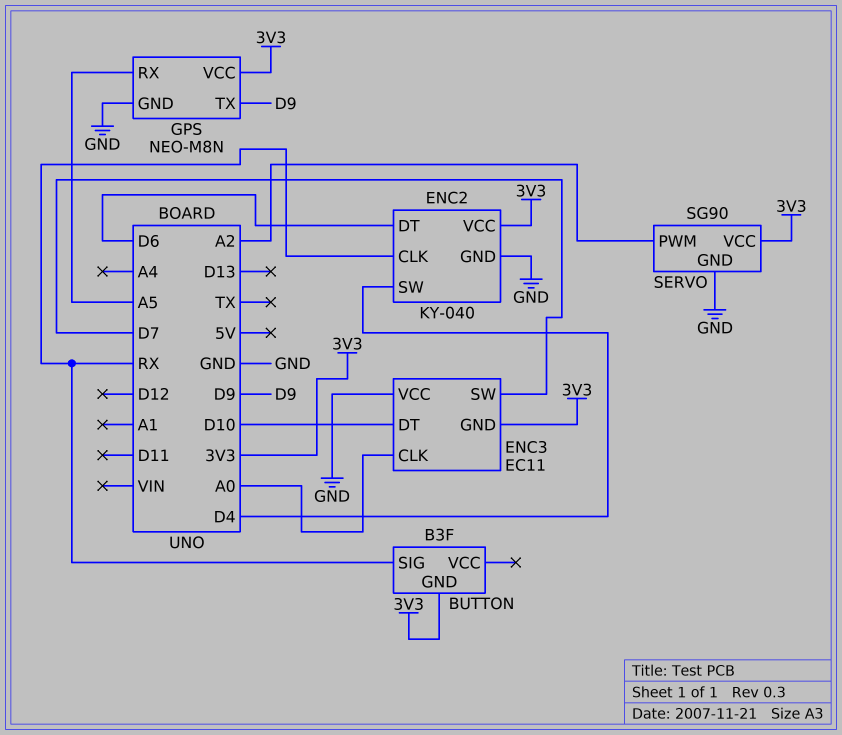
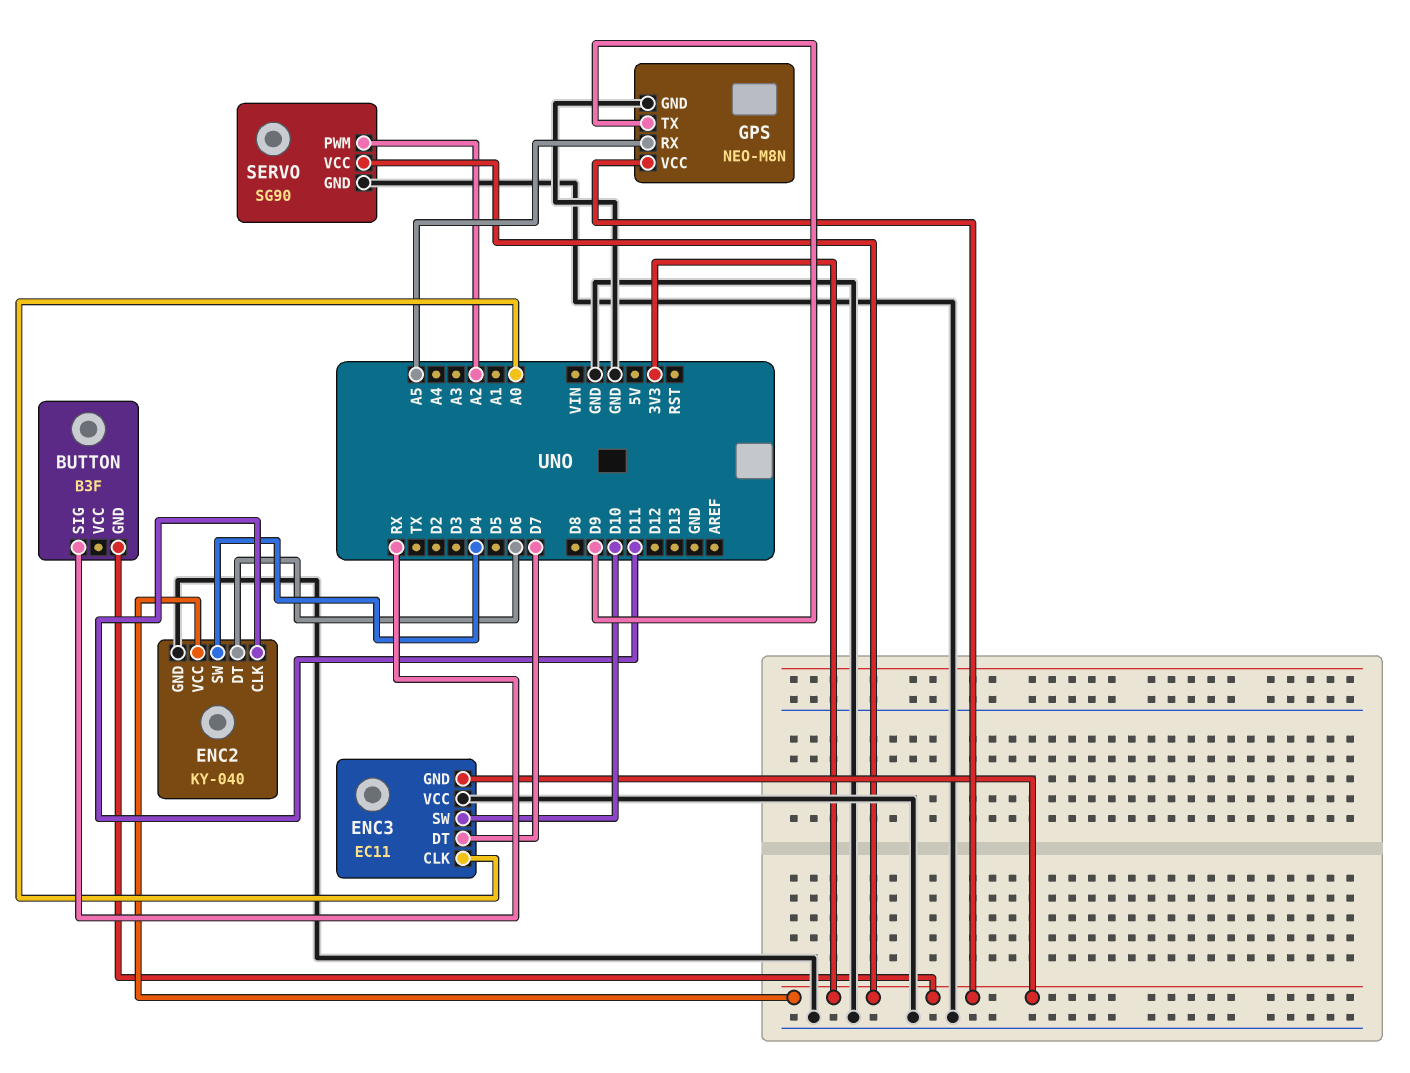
ENC2 pin CLK: RX -> D11
ENC3 pin DT: D10 -> D7
ENC3 pin SW: D7 -> D10

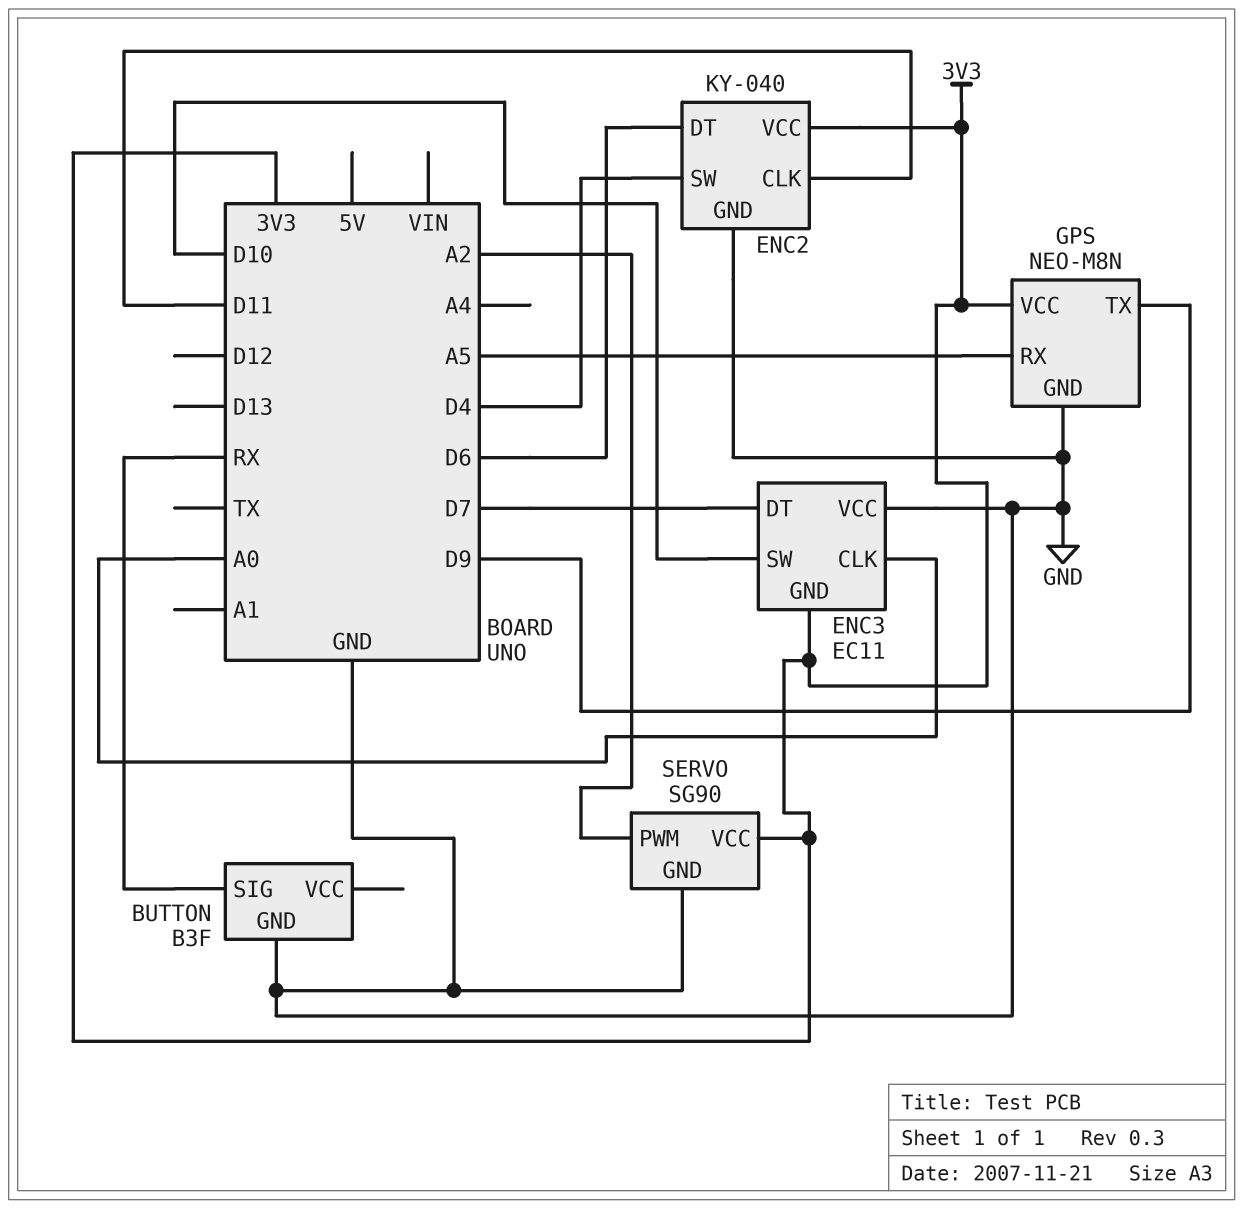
BUTTON pin GND: 3V3 -> GND

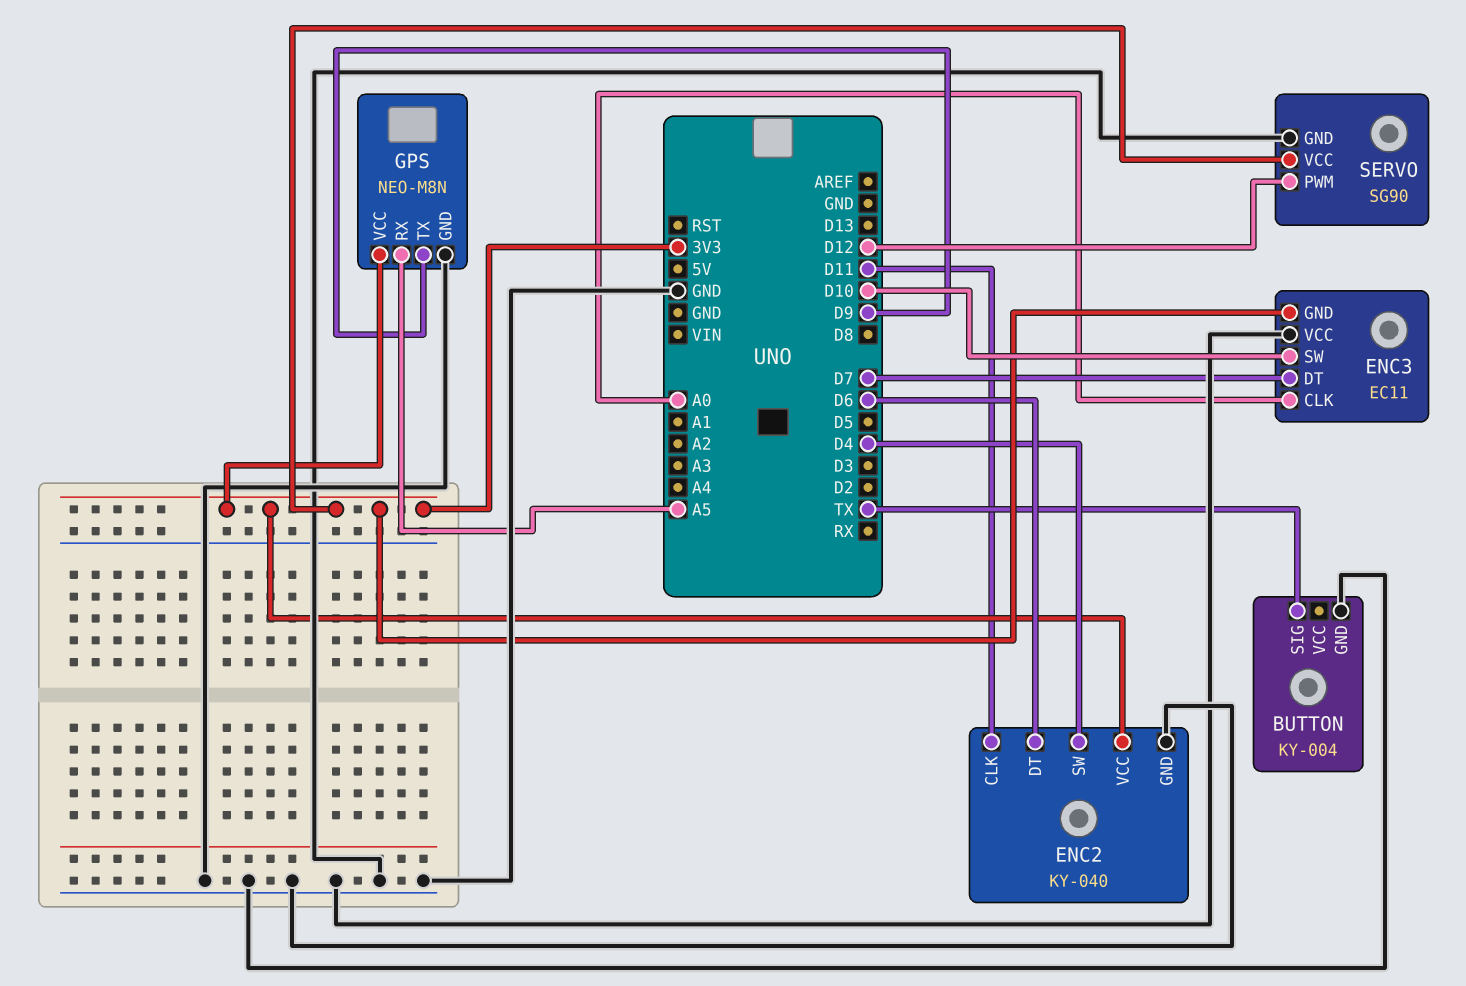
BUTTON: B3F -> KY-004
BUTTON pin SIG: RX -> TX
SERVO pin PWM: A2 -> D12

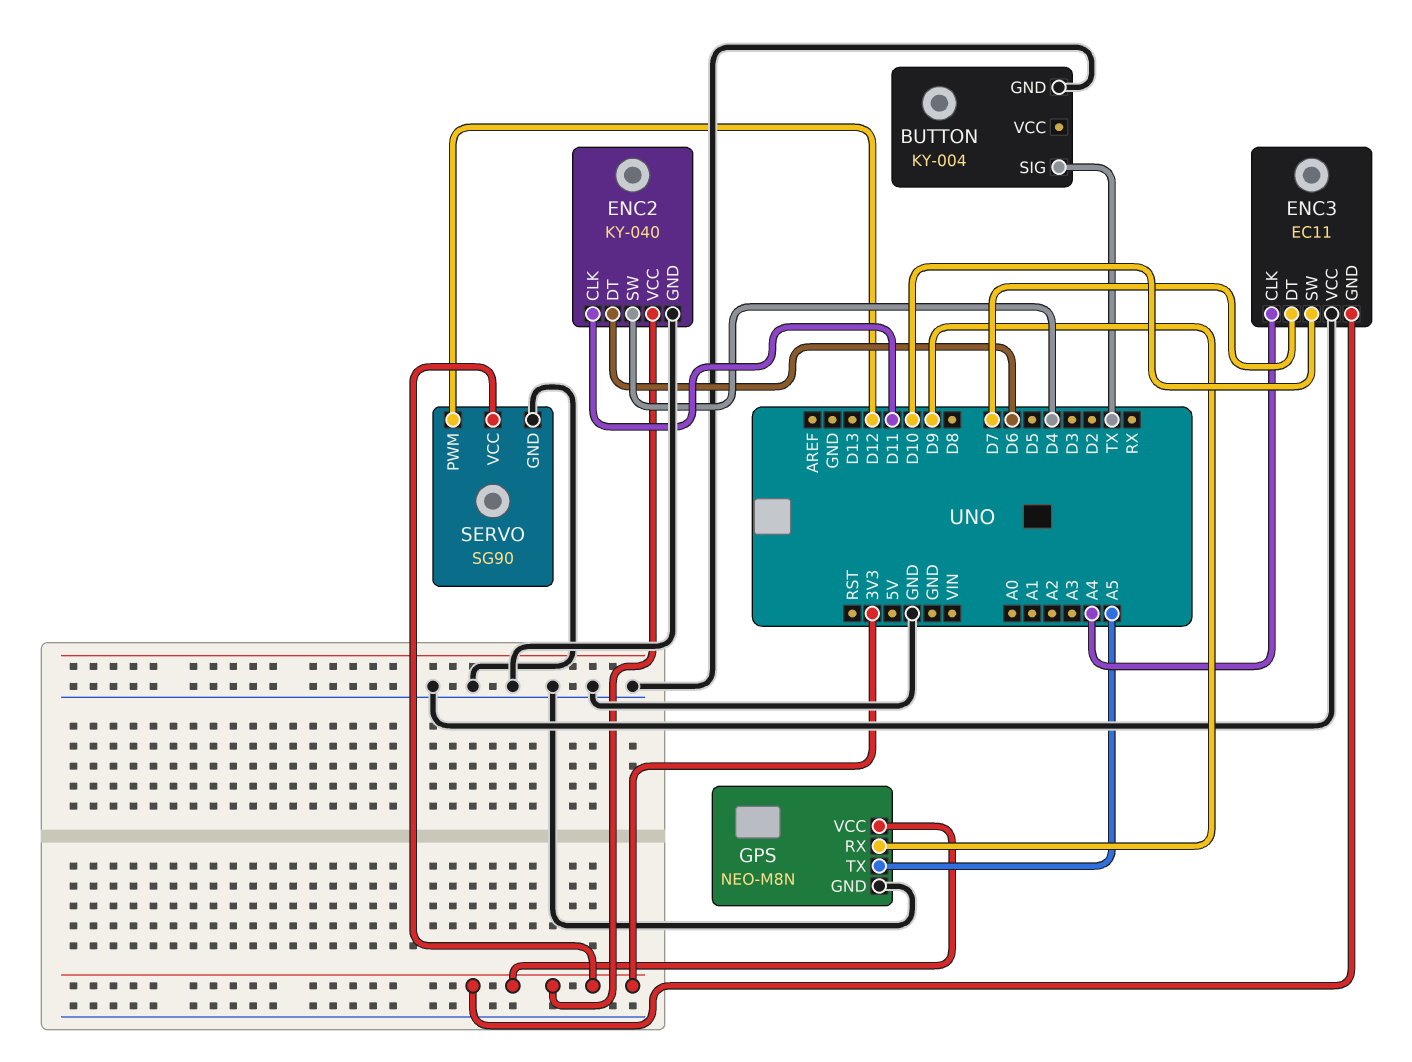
ENC3 pin CLK: A0 -> A4
GPS pin RX: A5 -> D9
GPS pin TX: D9 -> A5

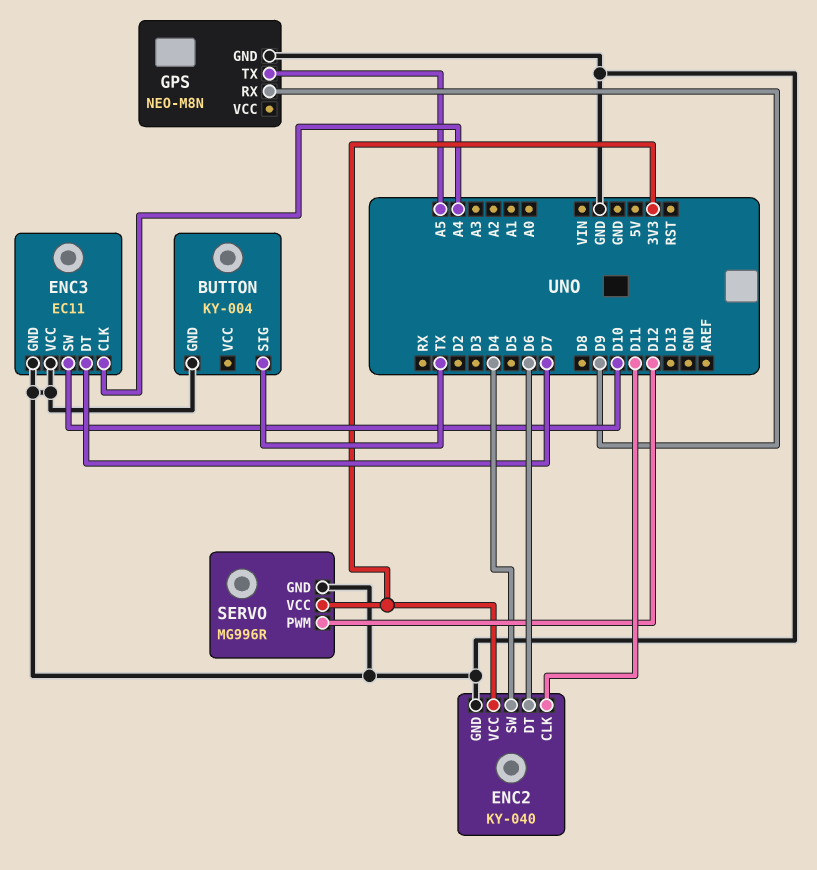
ENC3 pin GND: 3V3 -> GND
GPS pin VCC: 3V3 -> none
SERVO: SG90 -> MG996R

